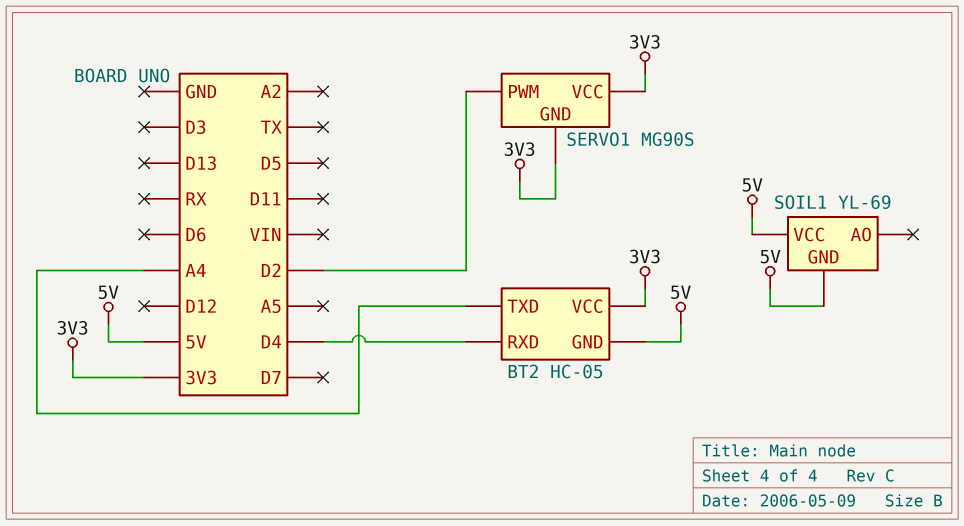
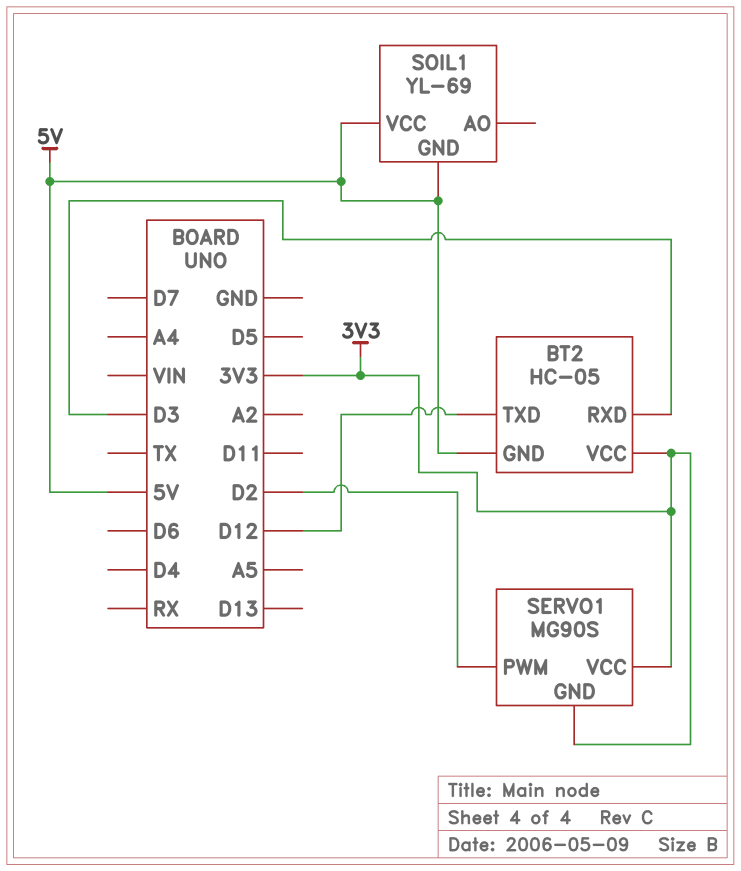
BT2 pin RXD: D4 -> D3
BT2 pin TXD: A4 -> D12

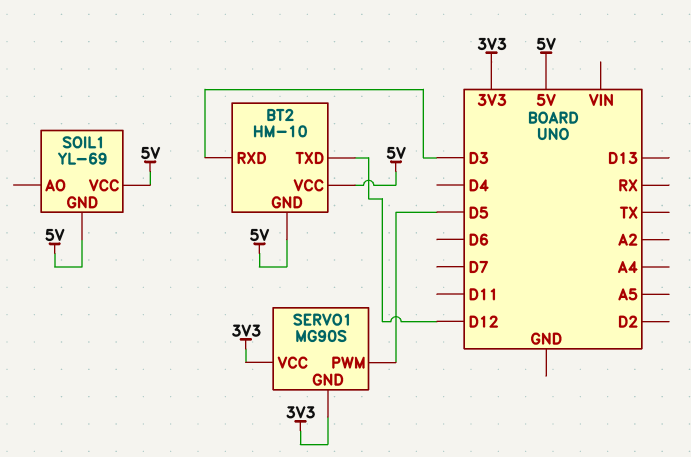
BT2: HC-05 -> HM-10
BT2 pin VCC: 3V3 -> 5V
SERVO1 pin PWM: D2 -> D5

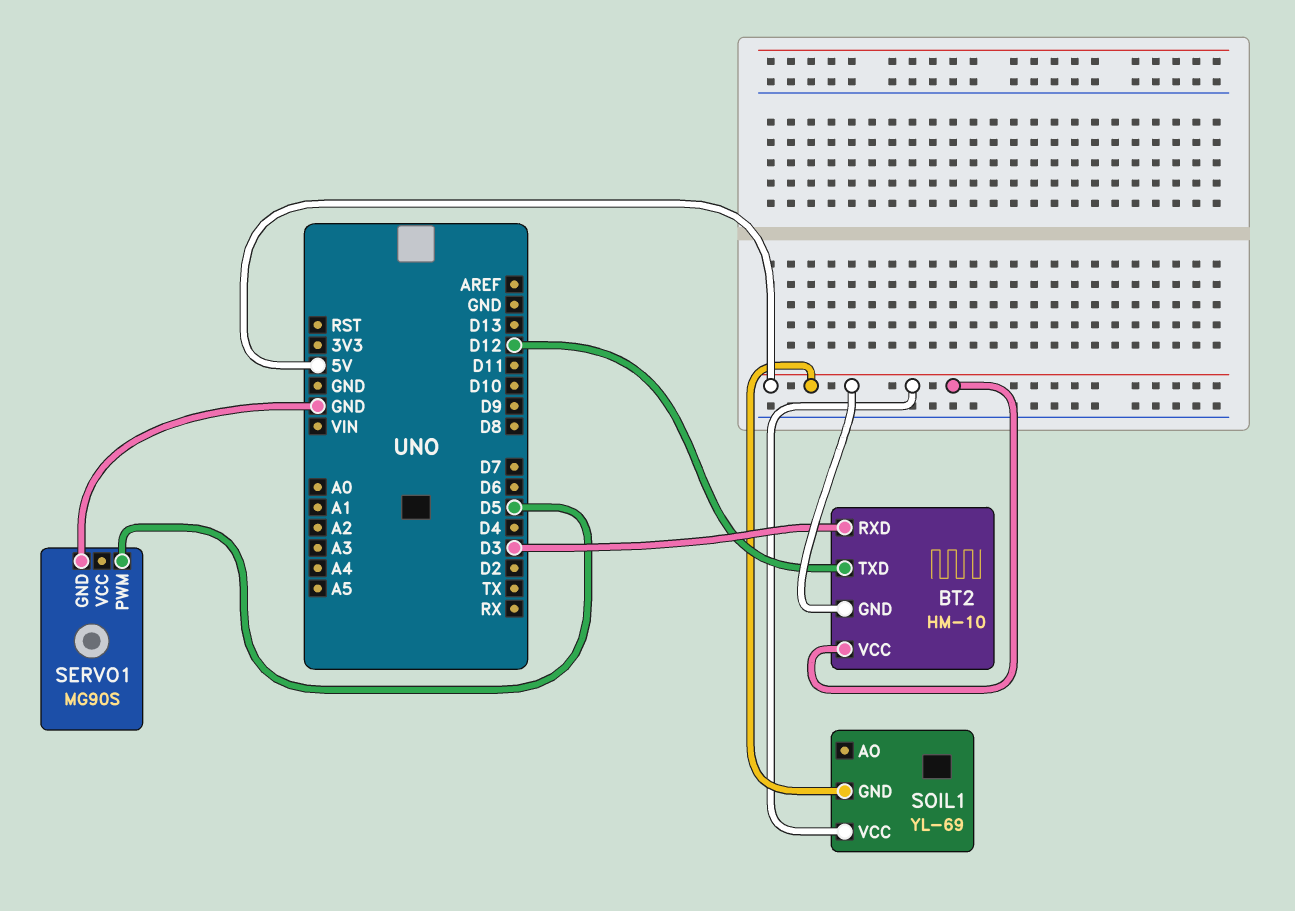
SERVO1 pin GND: 3V3 -> GND
SERVO1 pin VCC: 3V3 -> none

